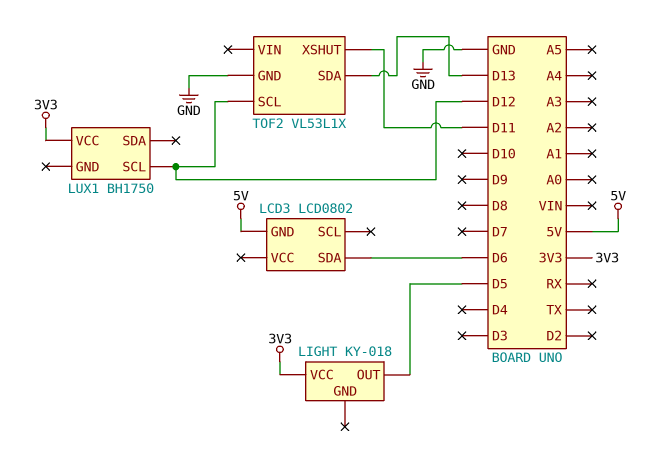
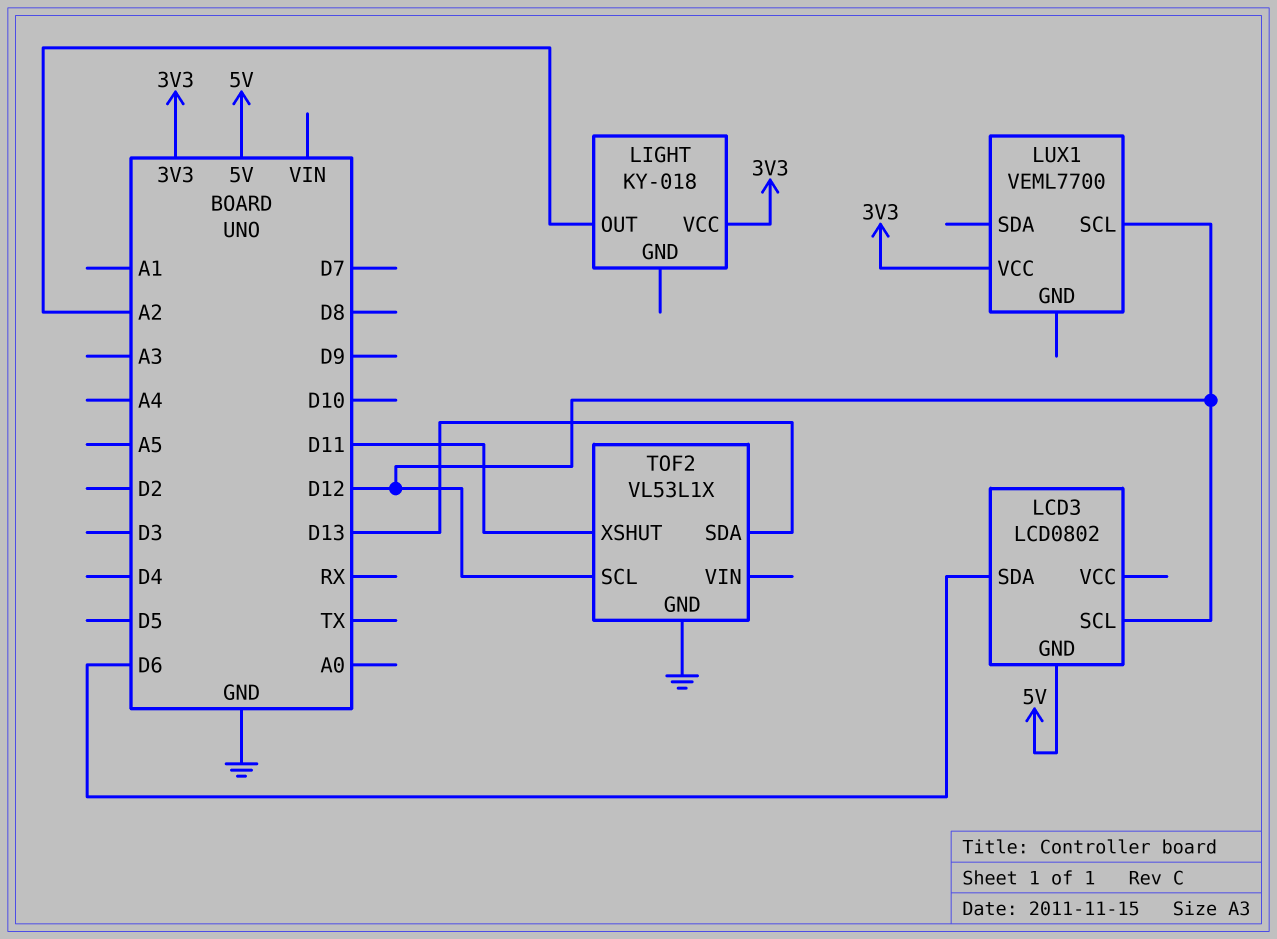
LCD3 pin SCL: none -> D12
LIGHT pin OUT: D5 -> A2
LUX1: BH1750 -> VEML7700

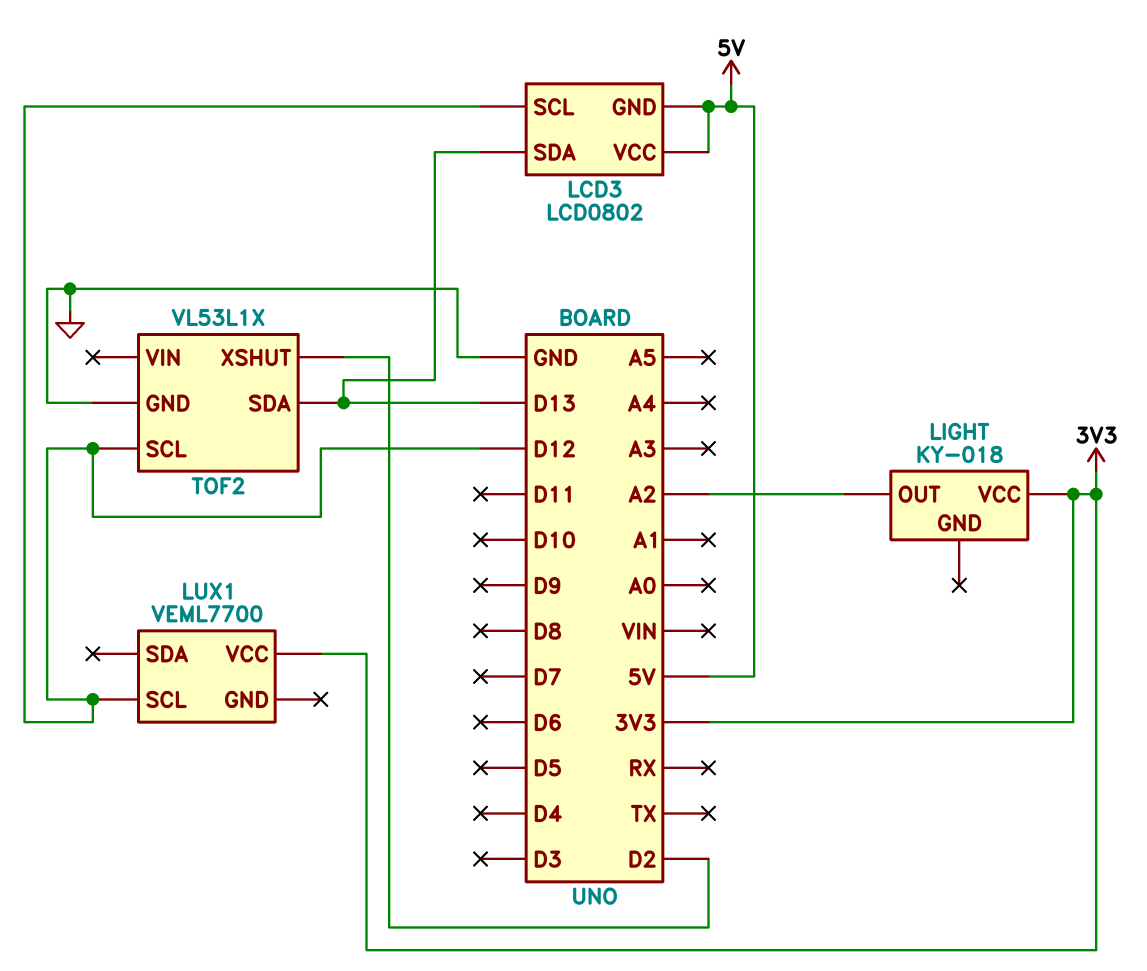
LCD3 pin SDA: D6 -> D13
LCD3 pin VCC: none -> 5V
TOF2 pin XSHUT: D11 -> D2

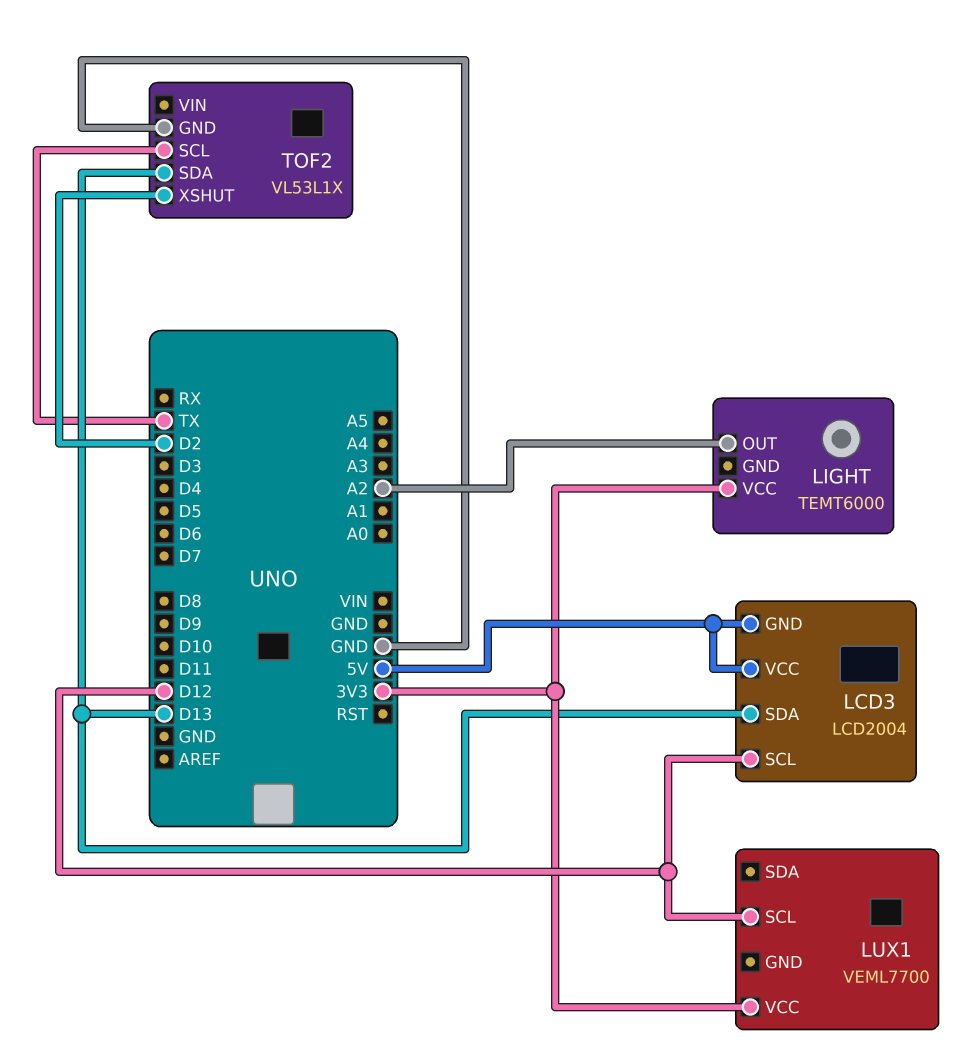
LCD3: LCD0802 -> LCD2004
LIGHT: KY-018 -> TEMT6000
TOF2 pin SCL: D12 -> TX

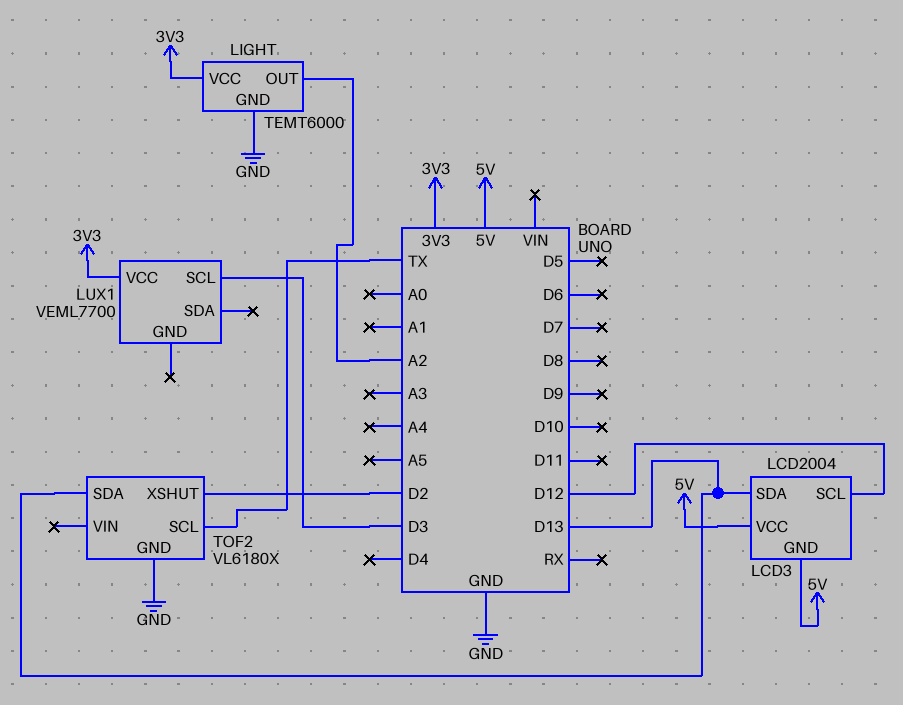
LIGHT pin GND: none -> GND
LUX1 pin SCL: D12 -> D3
TOF2: VL53L1X -> VL6180X

